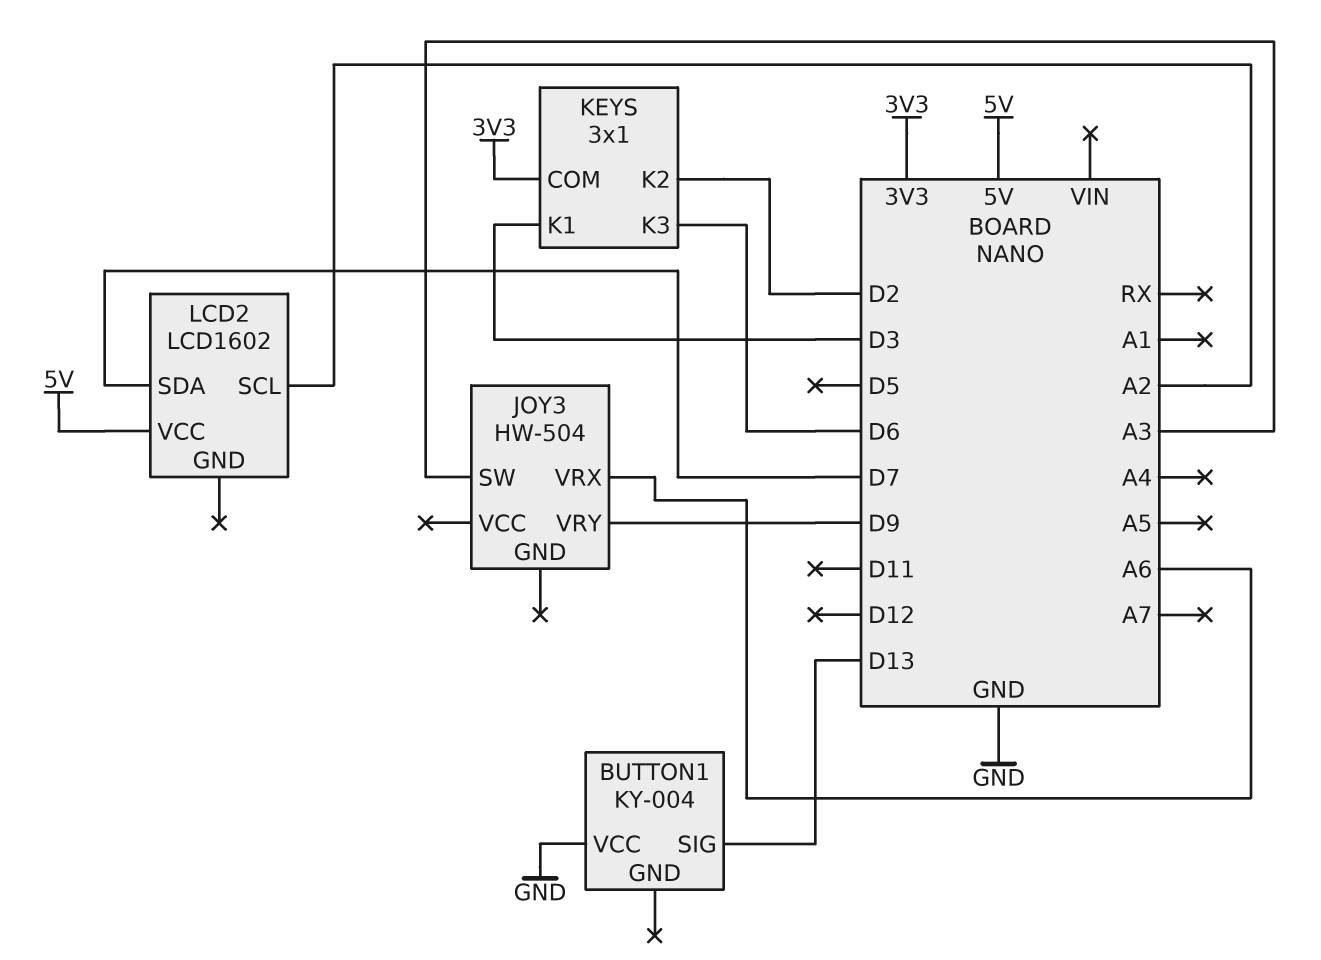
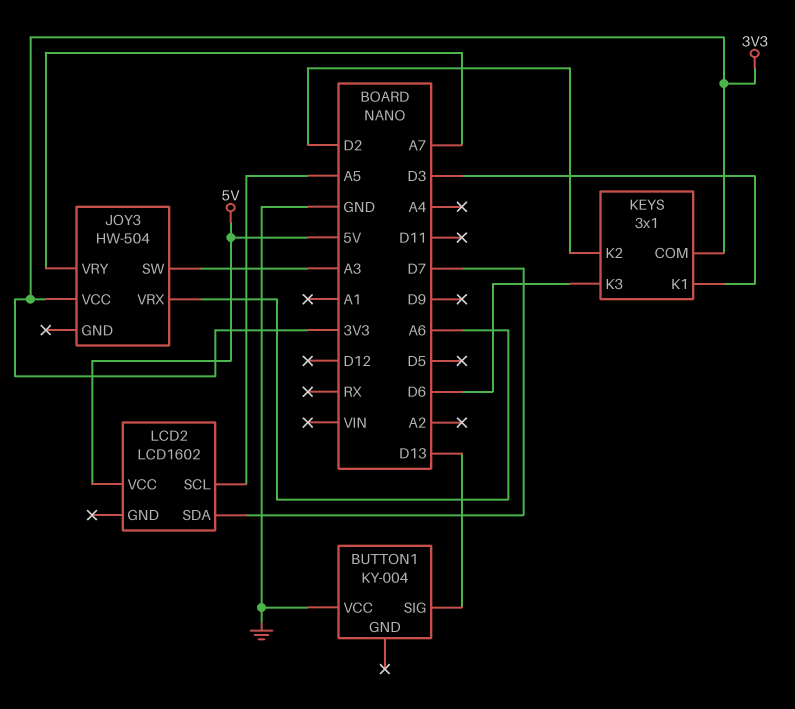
JOY3 pin VCC: none -> 3V3
JOY3 pin VRY: D9 -> A7
LCD2 pin SCL: A2 -> A5

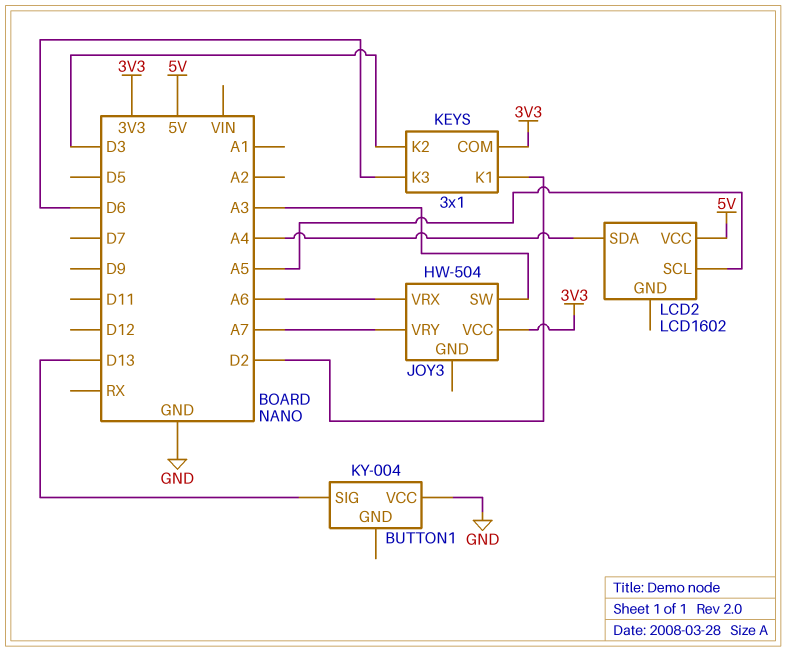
KEYS pin K1: D3 -> D2
KEYS pin K2: D2 -> D3
LCD2 pin SDA: D7 -> A4

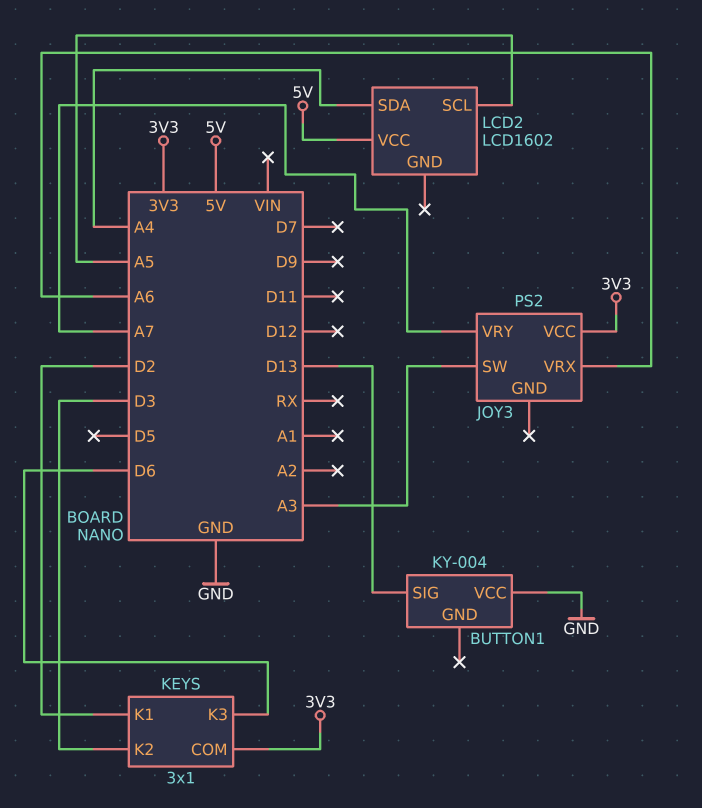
JOY3: HW-504 -> PS2

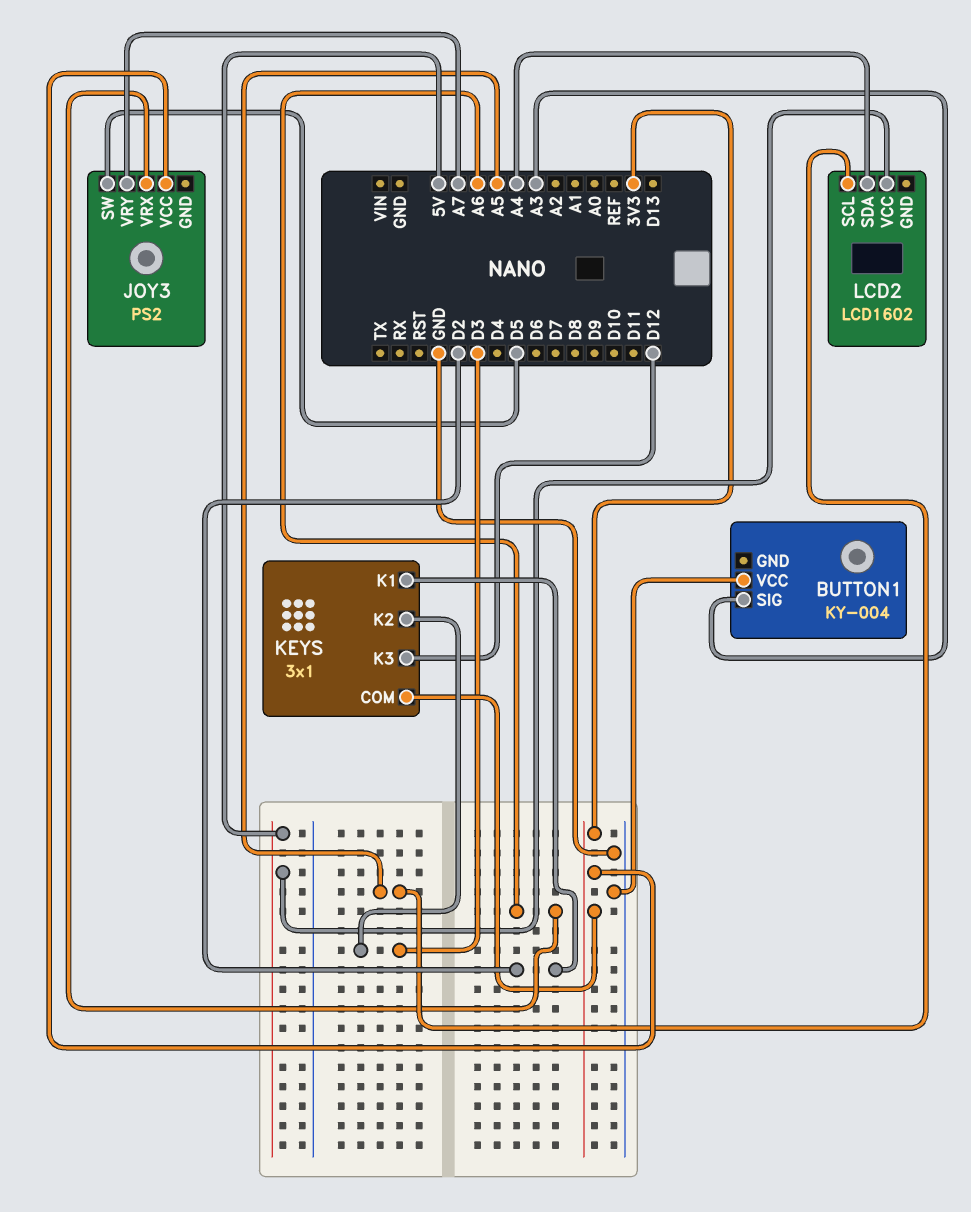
BUTTON1 pin SIG: D13 -> A3
JOY3 pin SW: A3 -> D5
KEYS pin K3: D6 -> D12

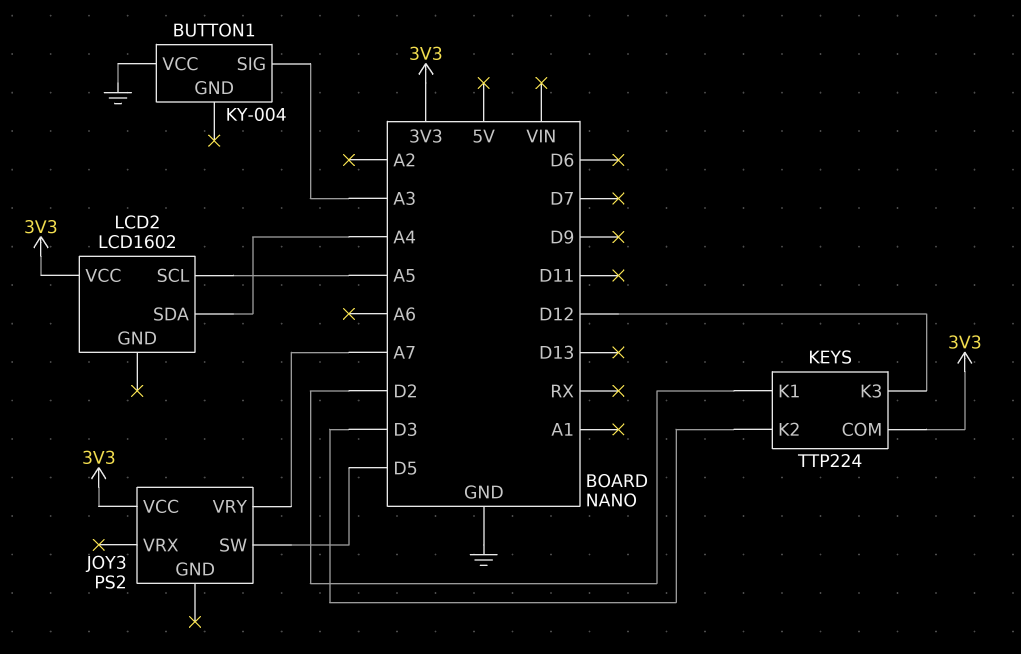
JOY3 pin VRX: A6 -> none
KEYS: 3x1 -> TTP224
LCD2 pin VCC: 5V -> 3V3

